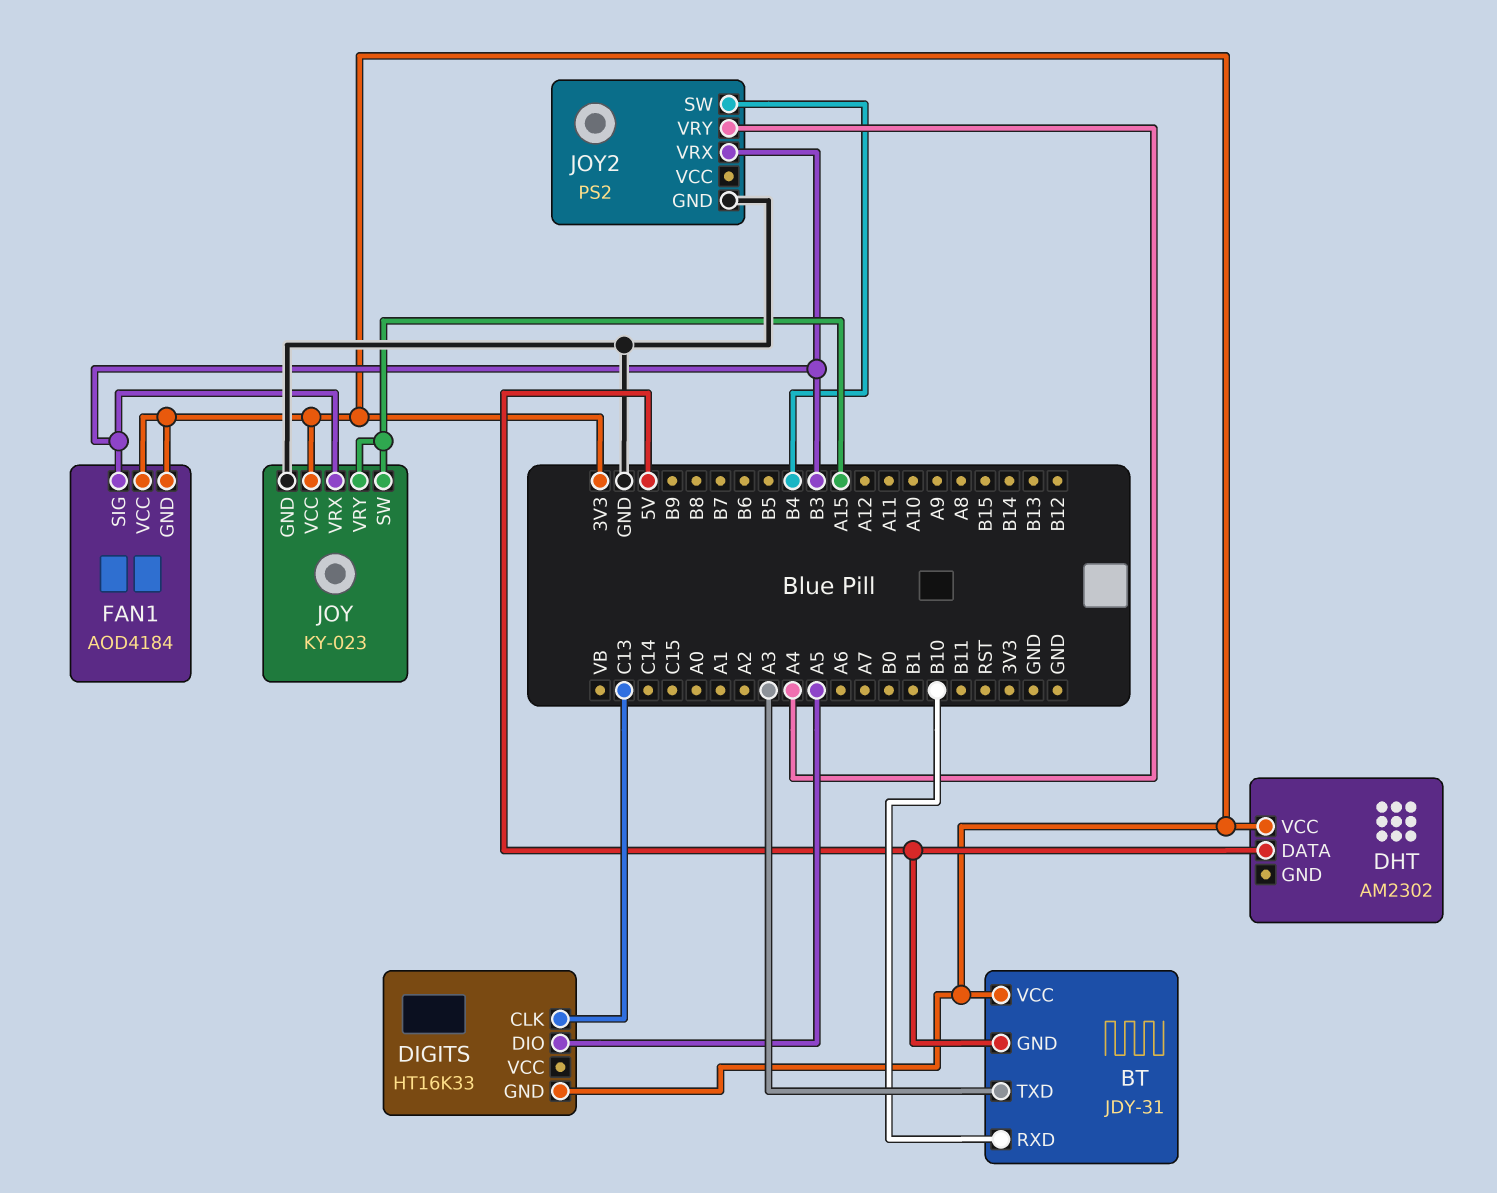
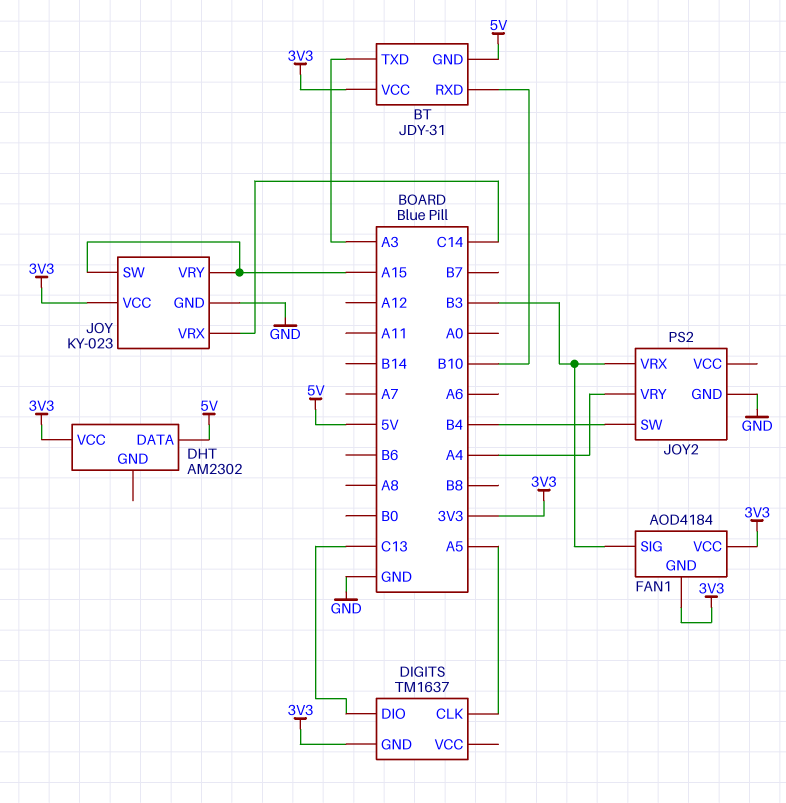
DIGITS: HT16K33 -> TM1637
DIGITS pin CLK: C13 -> A5
DIGITS pin DIO: A5 -> C13
JOY pin VRX: B3 -> C14

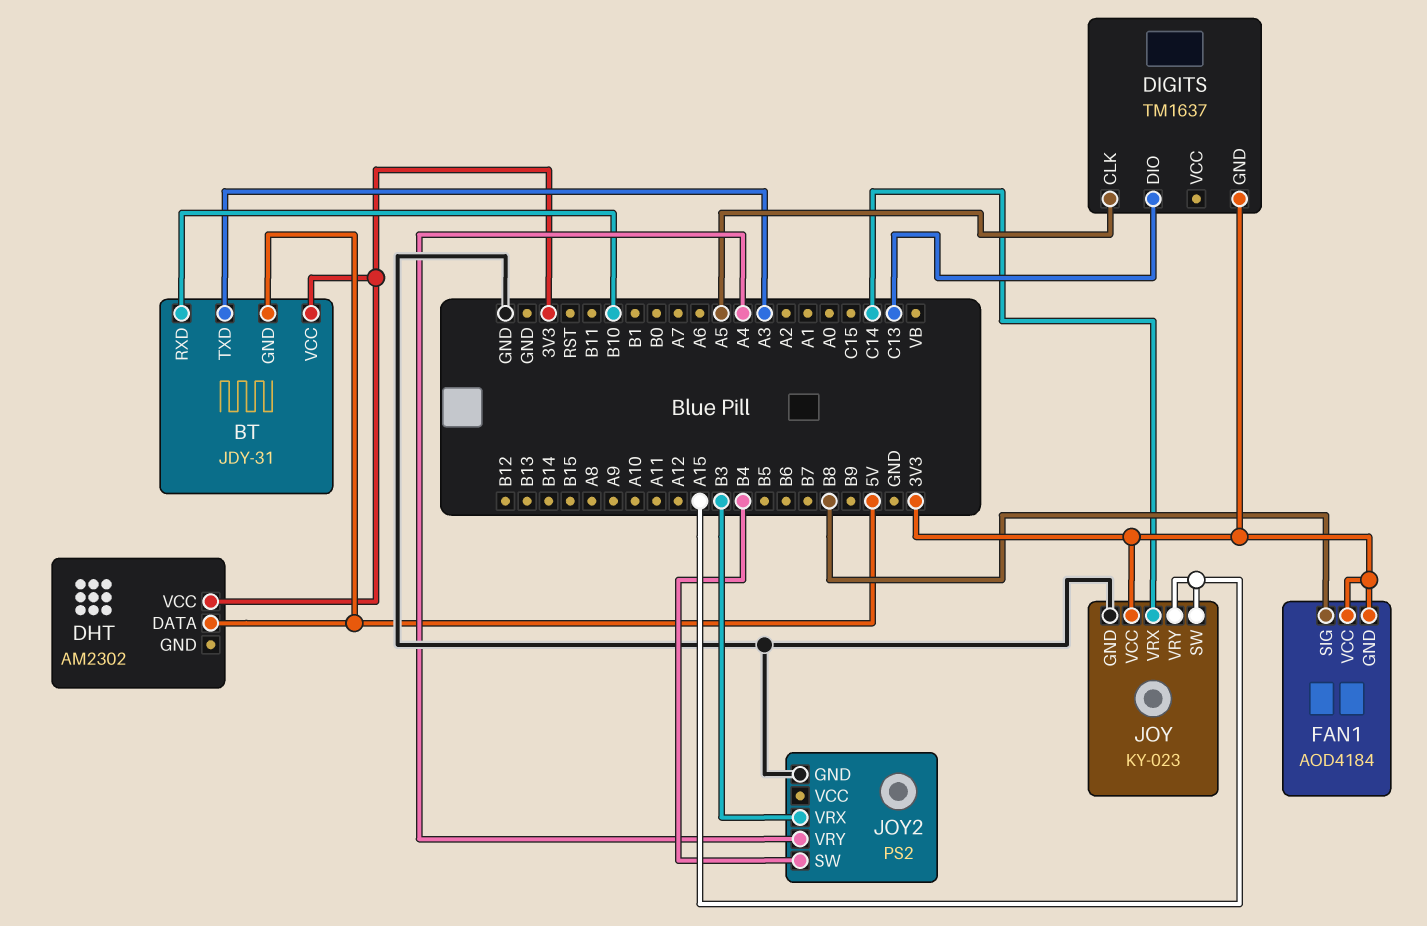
FAN1 pin SIG: B3 -> B8

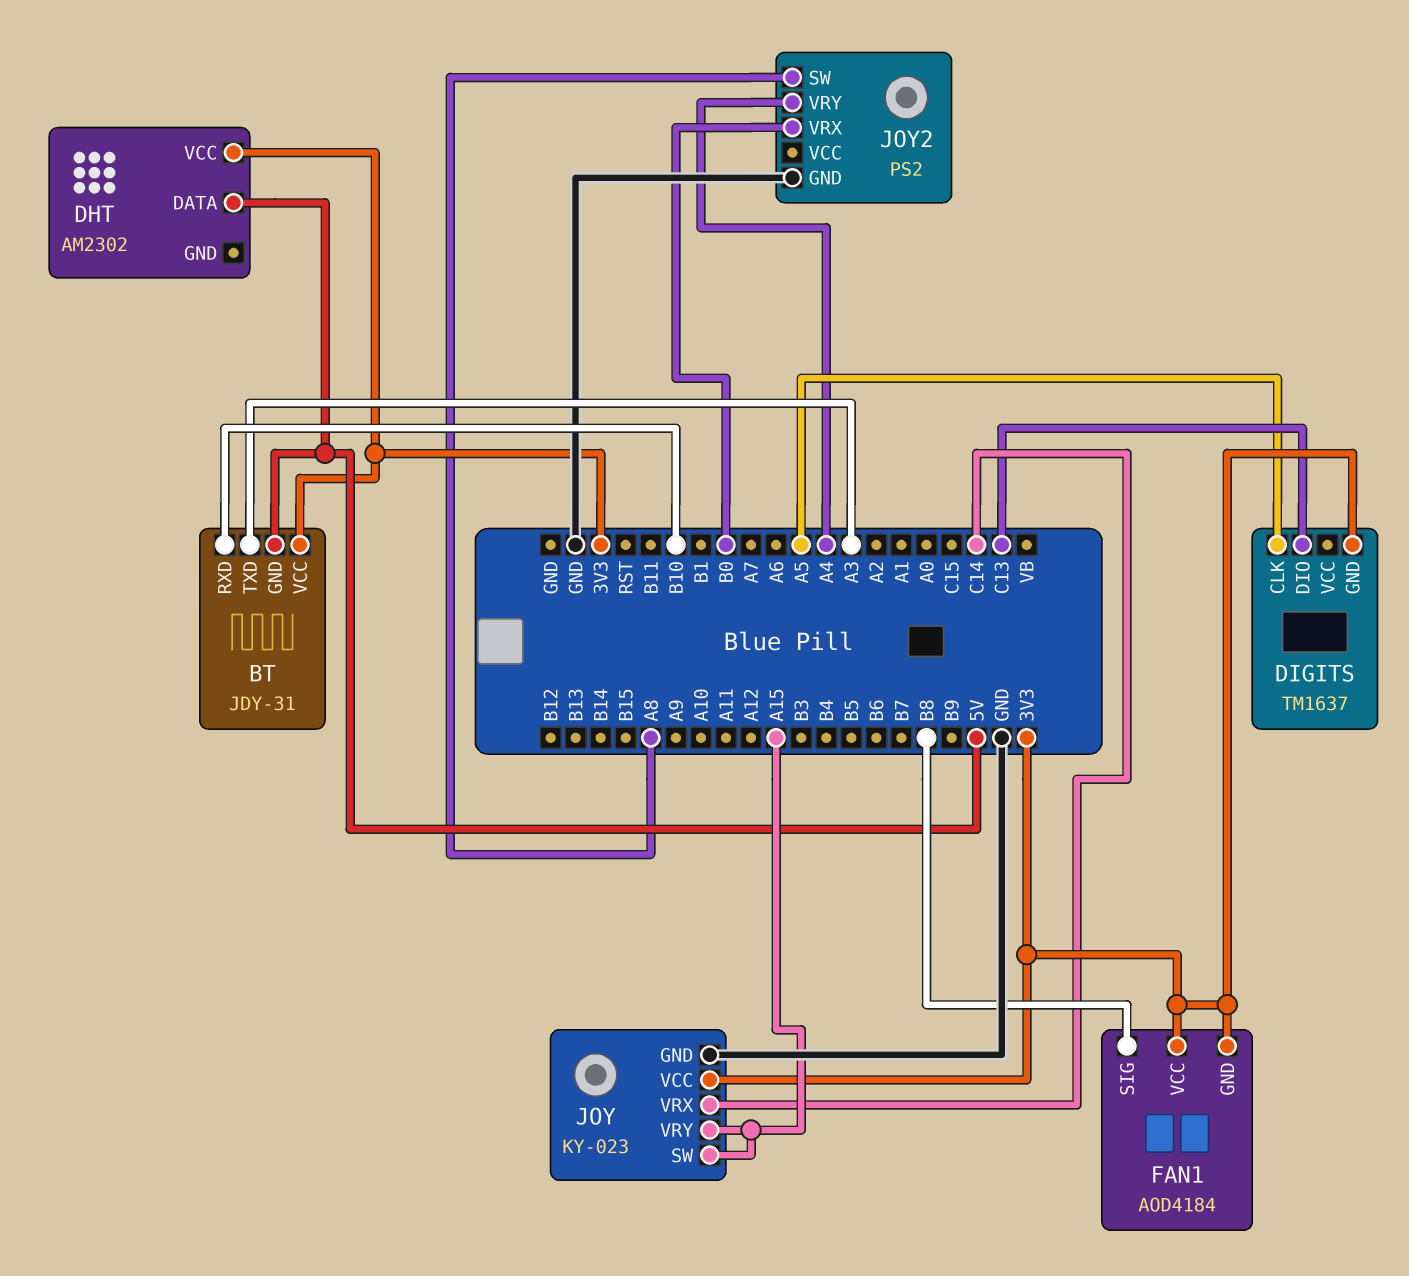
JOY2 pin SW: B4 -> A8
JOY2 pin VRX: B3 -> B0

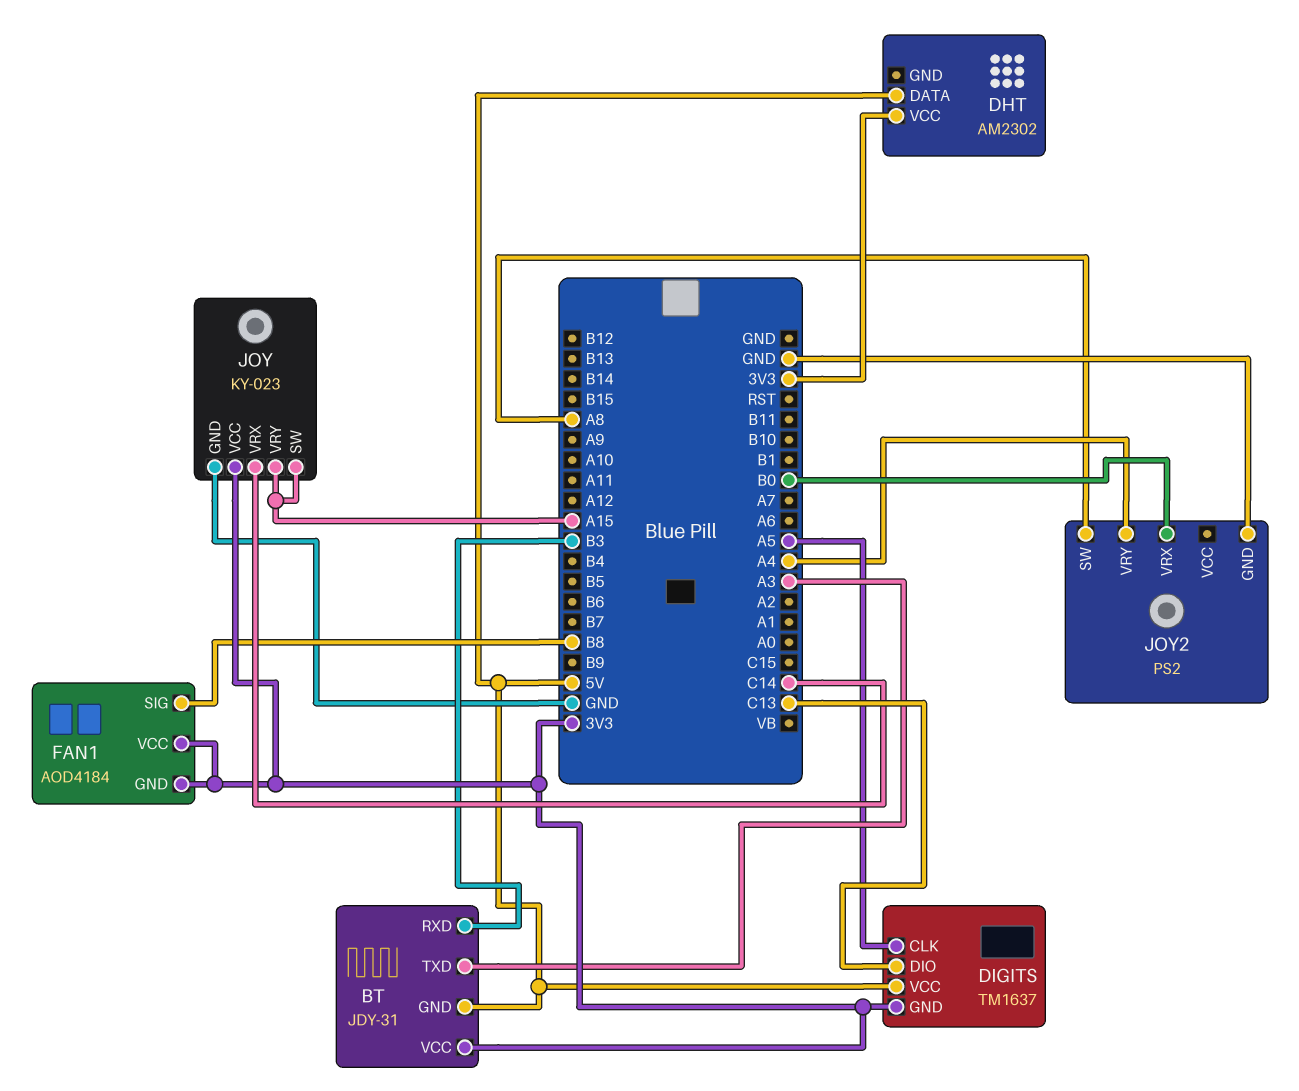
BT pin RXD: B10 -> B3
DIGITS pin VCC: none -> 5V

